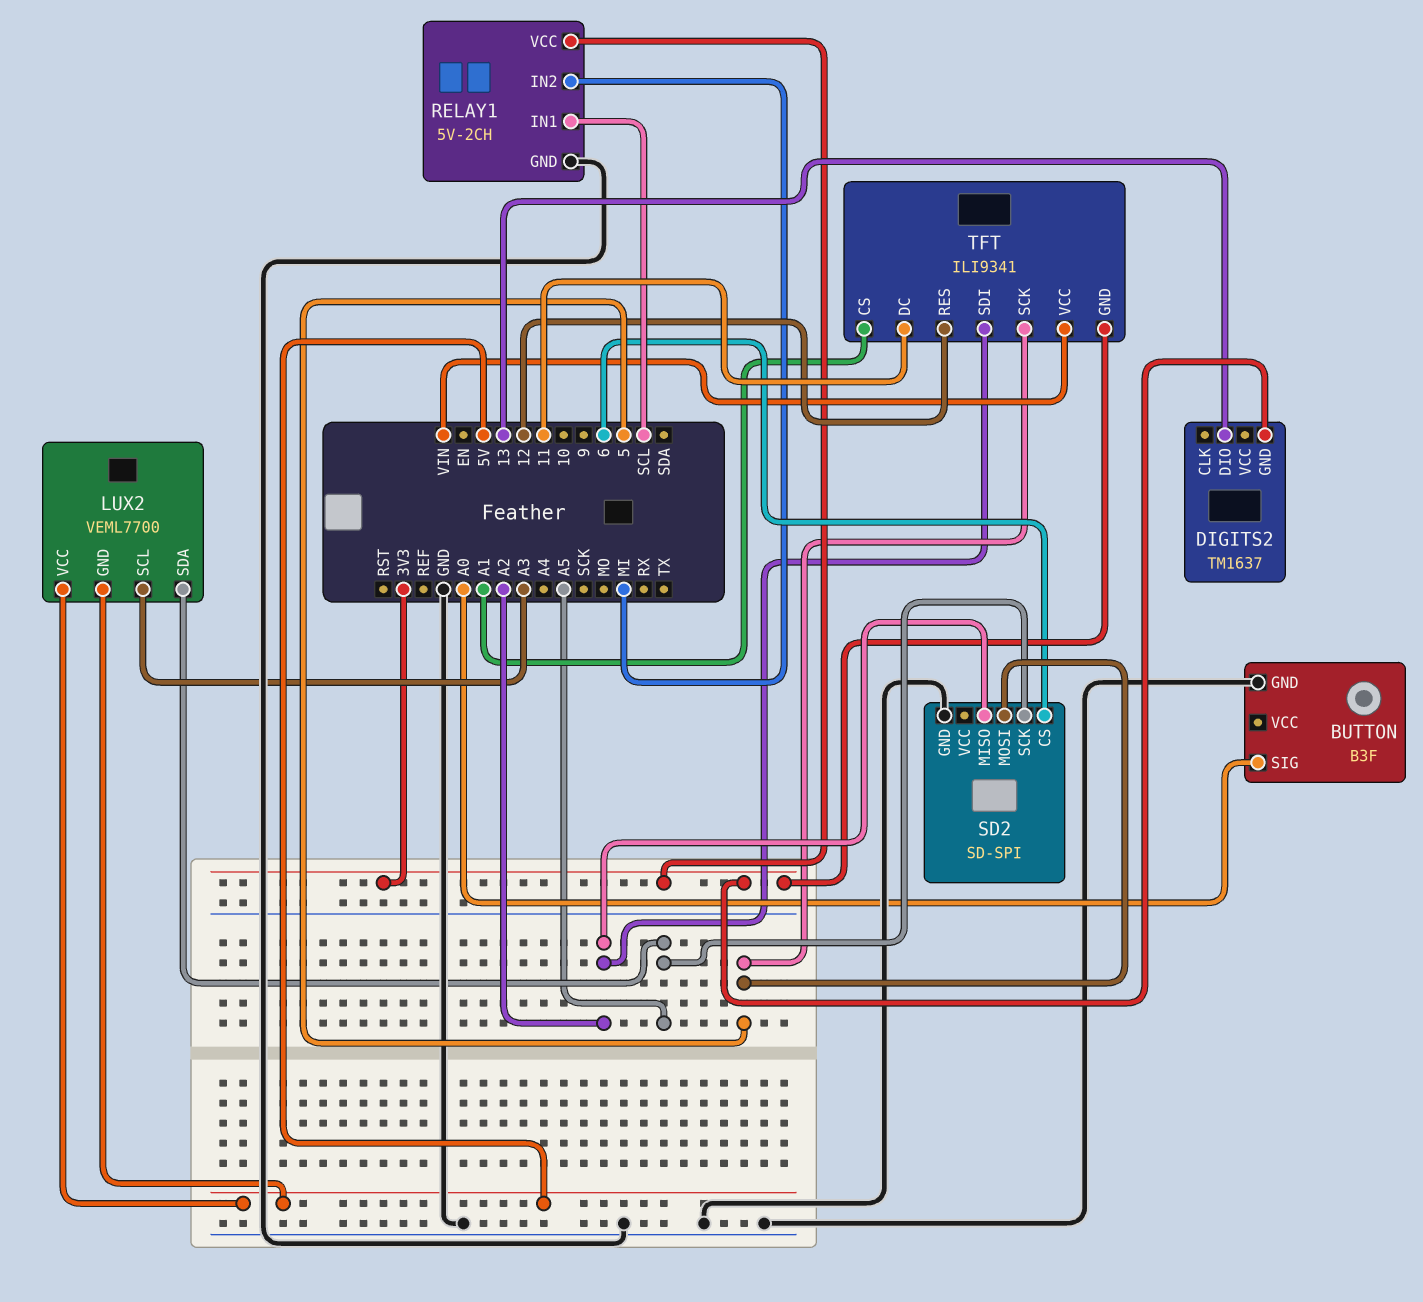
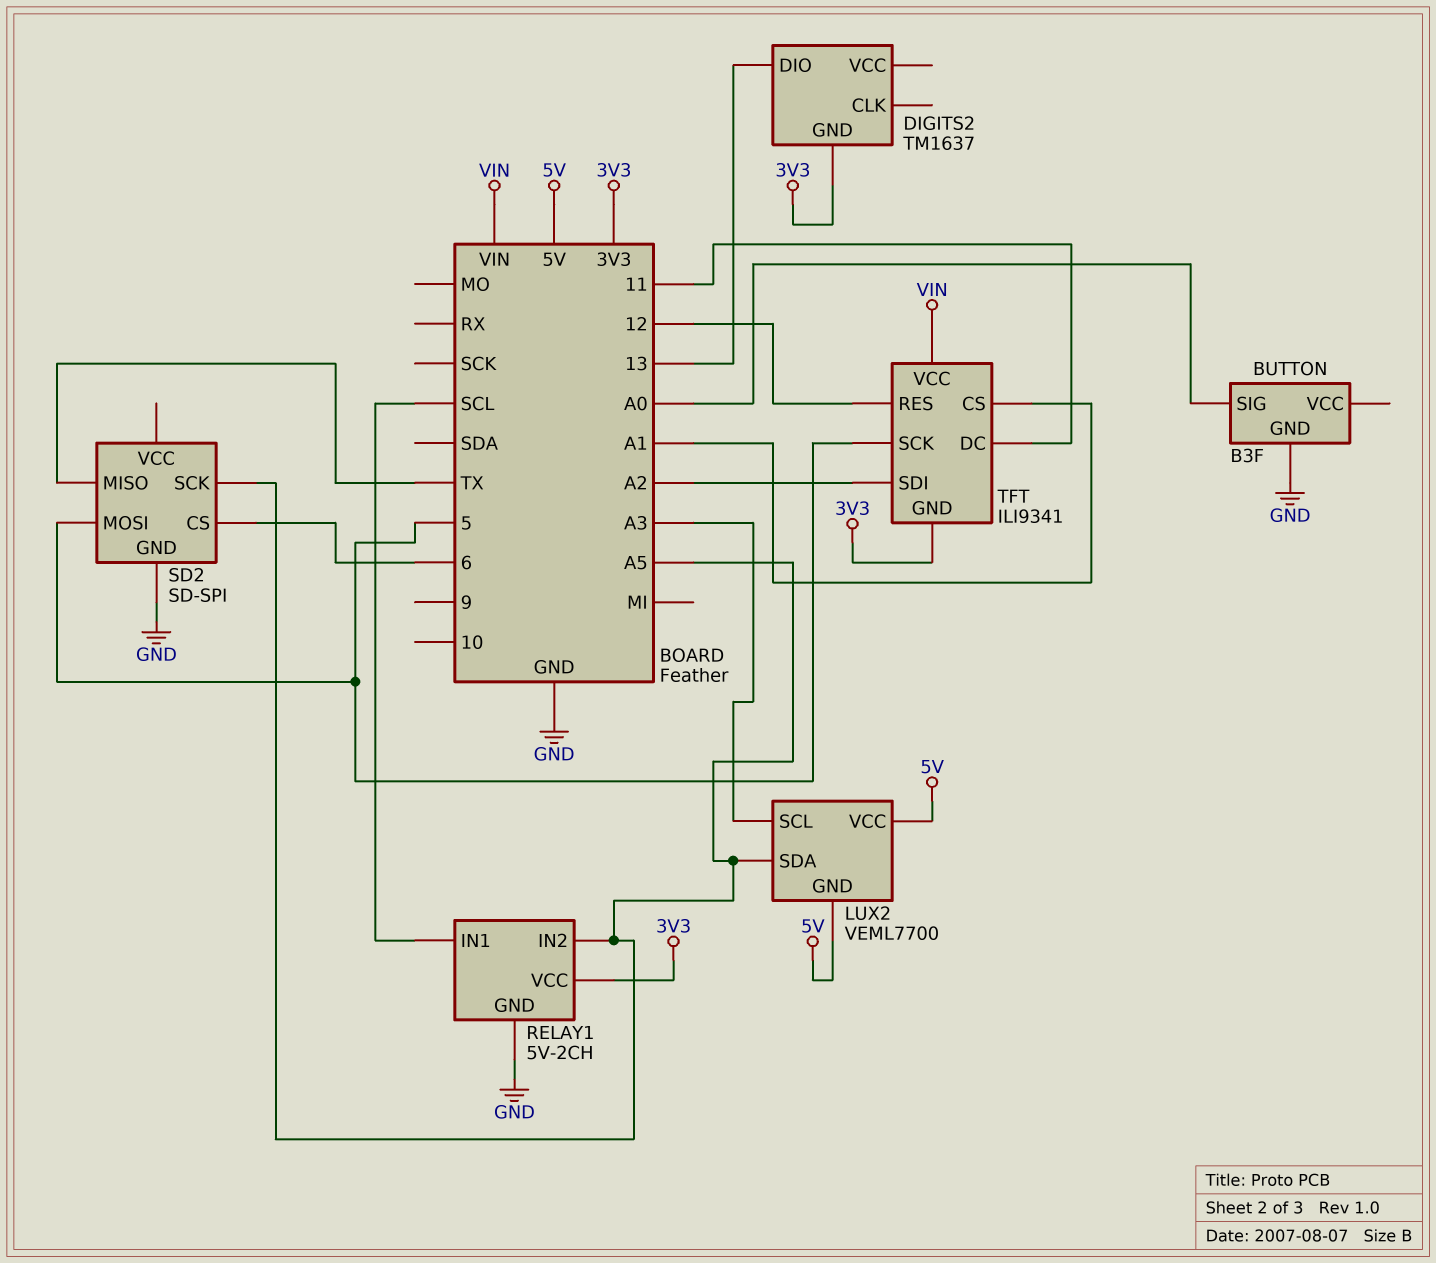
RELAY1 pin IN2: MI -> A5
SD2 pin MISO: A2 -> TX

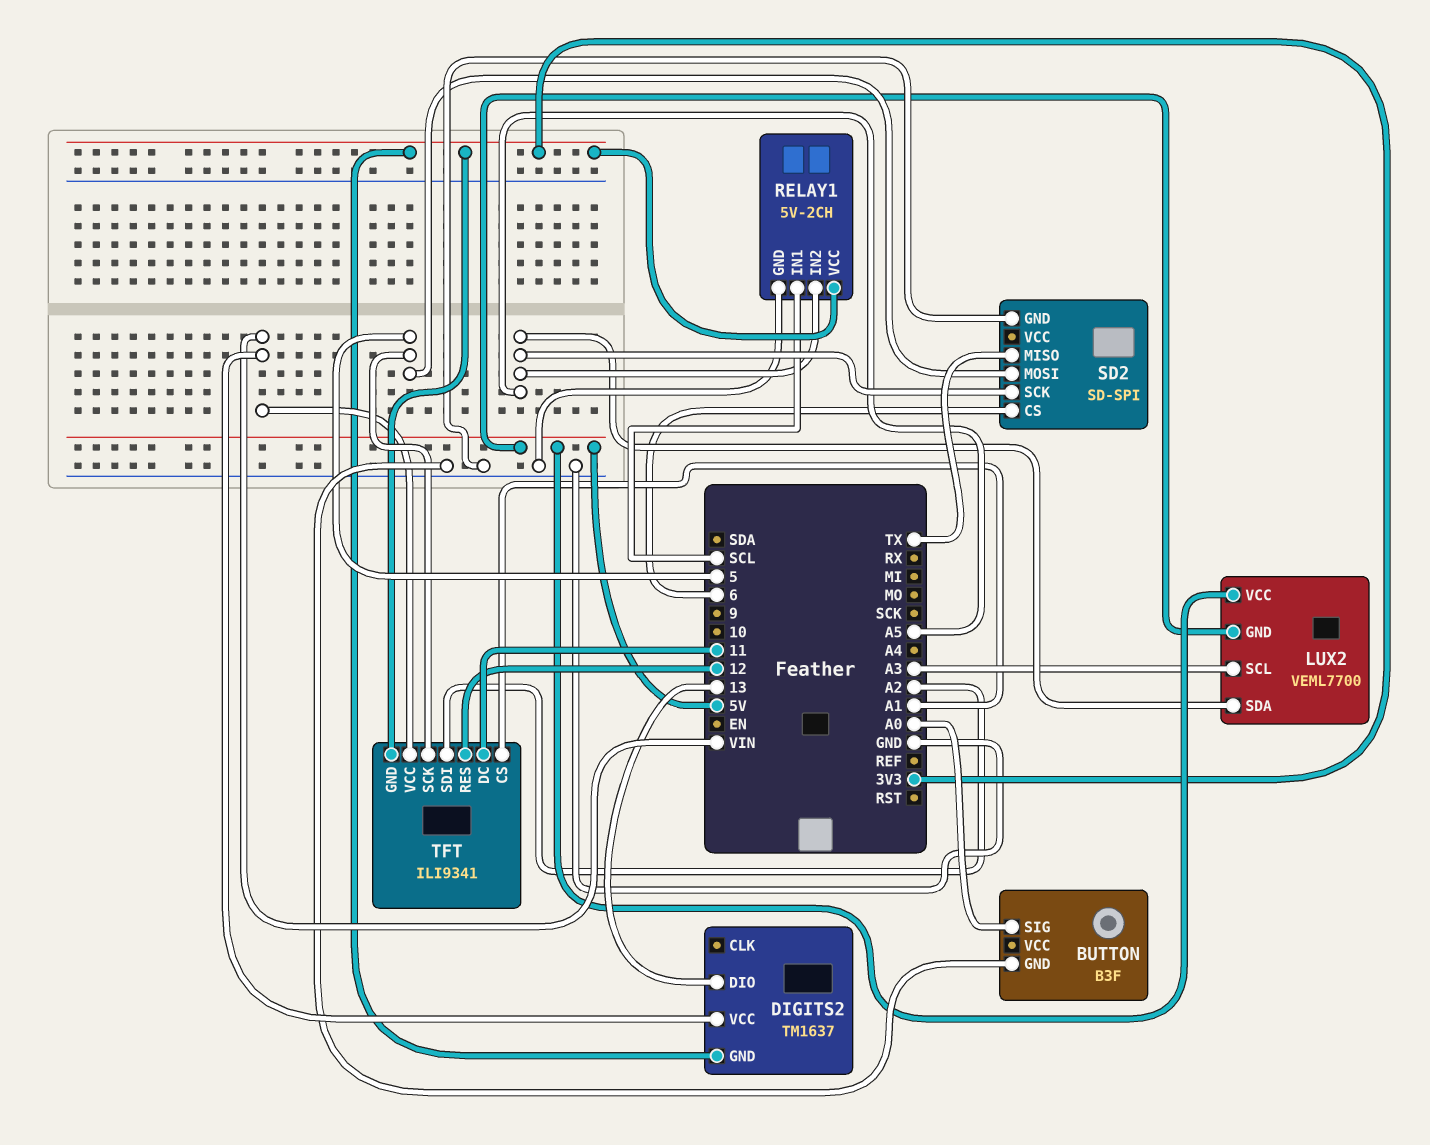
DIGITS2 pin VCC: none -> VIN

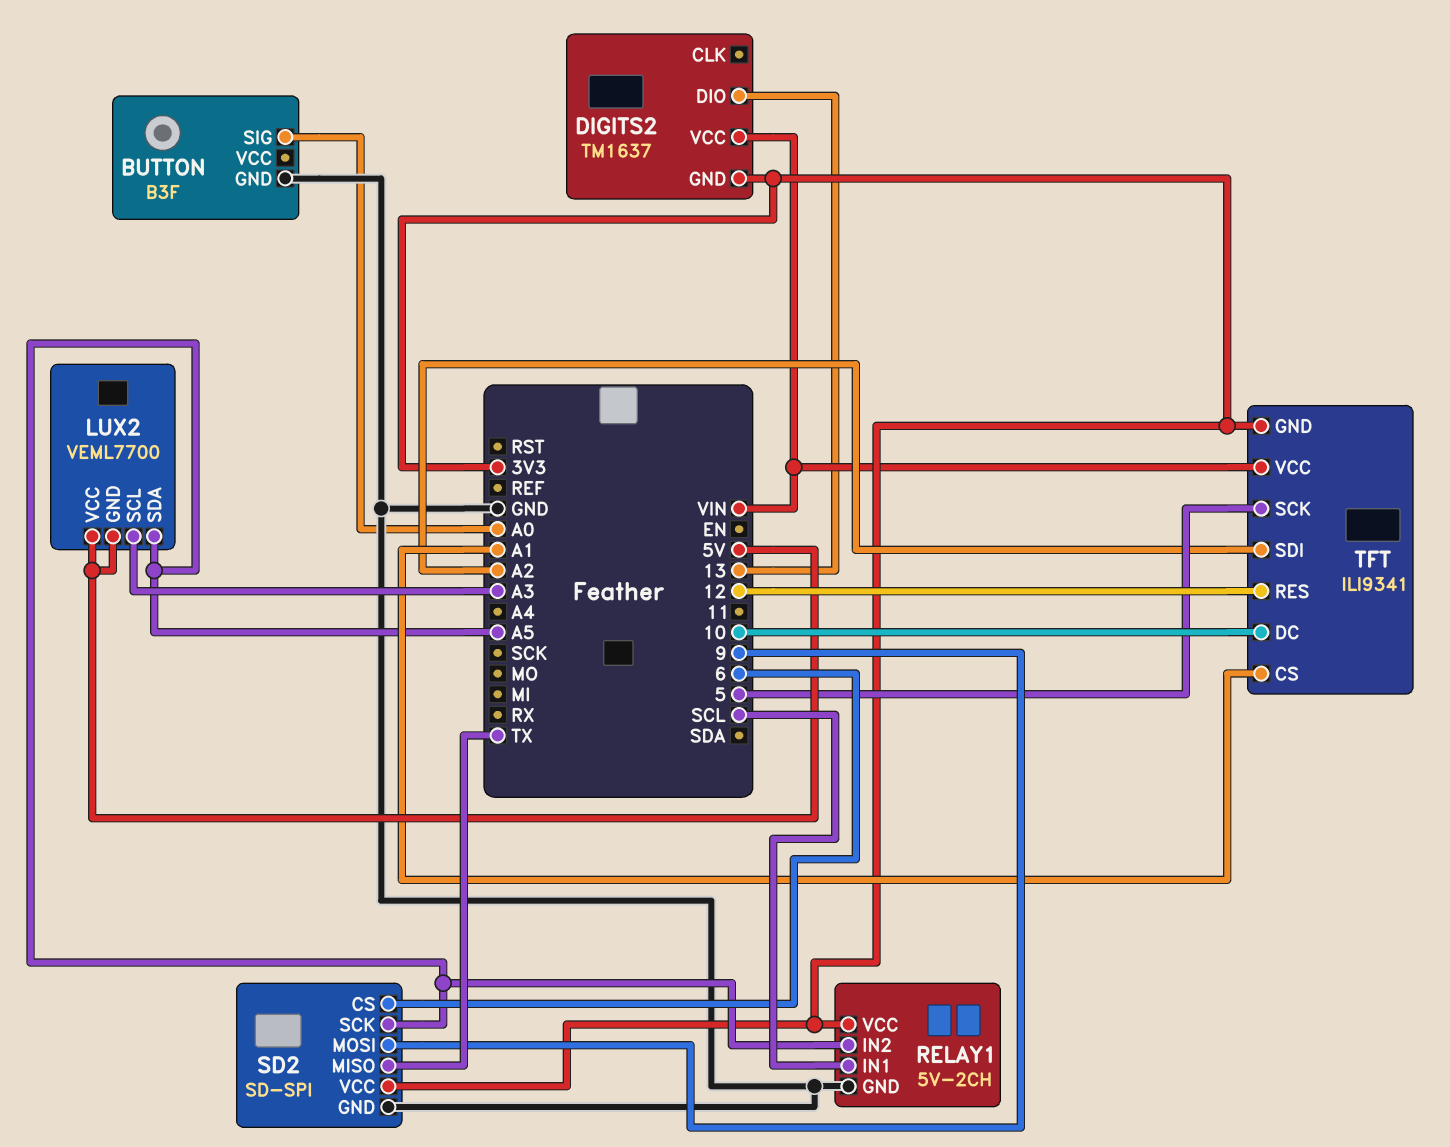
SD2 pin MOSI: 5 -> 9
SD2 pin VCC: none -> 3V3
TFT pin DC: 11 -> 10

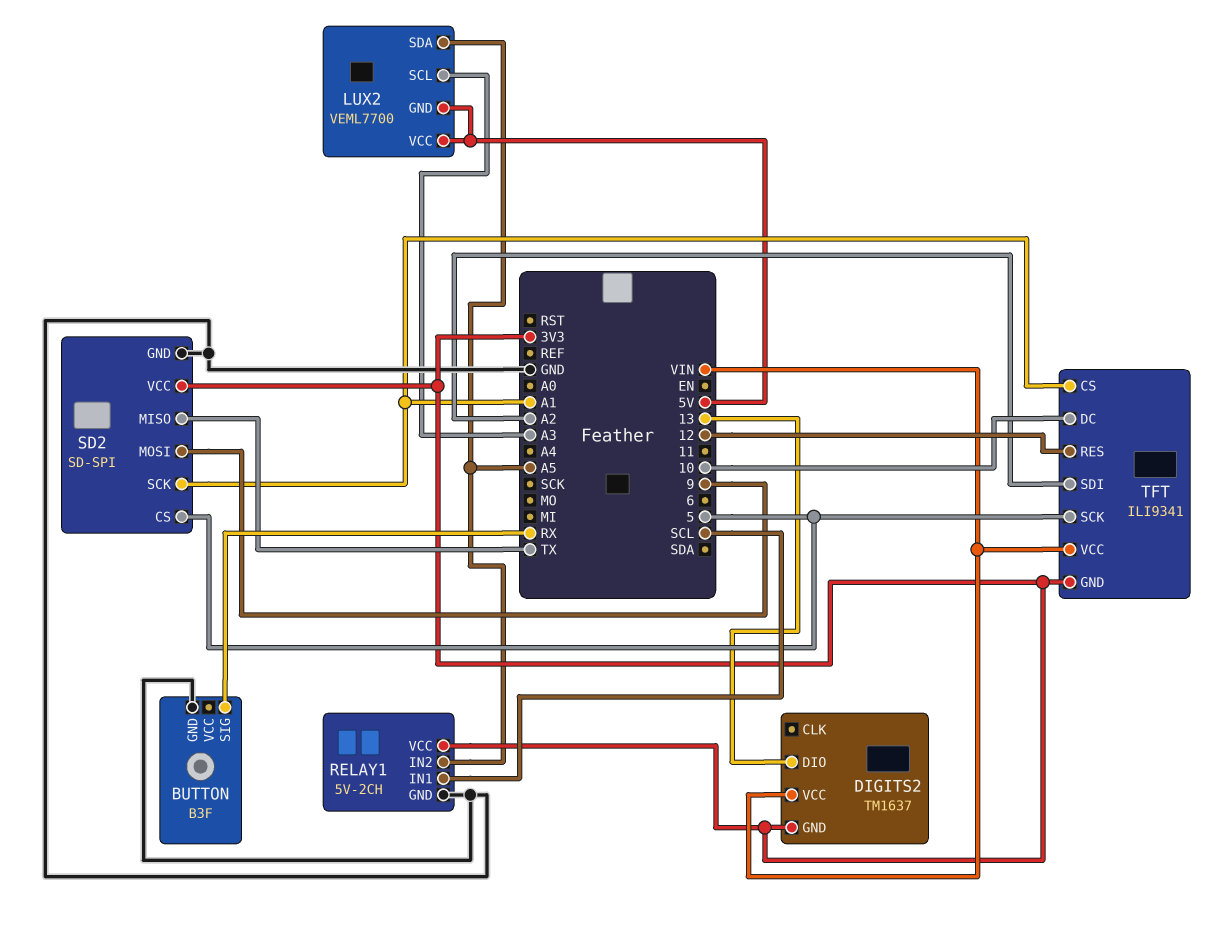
BUTTON pin SIG: A0 -> RX
SD2 pin CS: 6 -> 5
SD2 pin SCK: A5 -> A1

